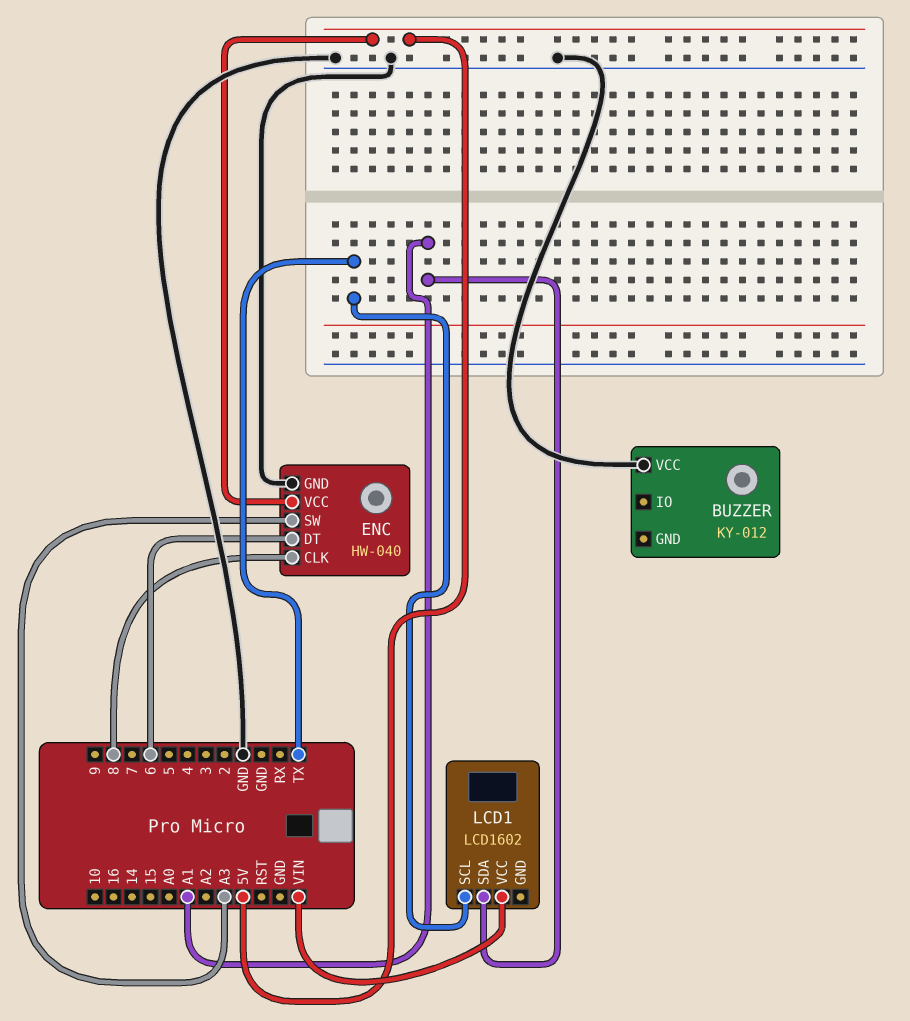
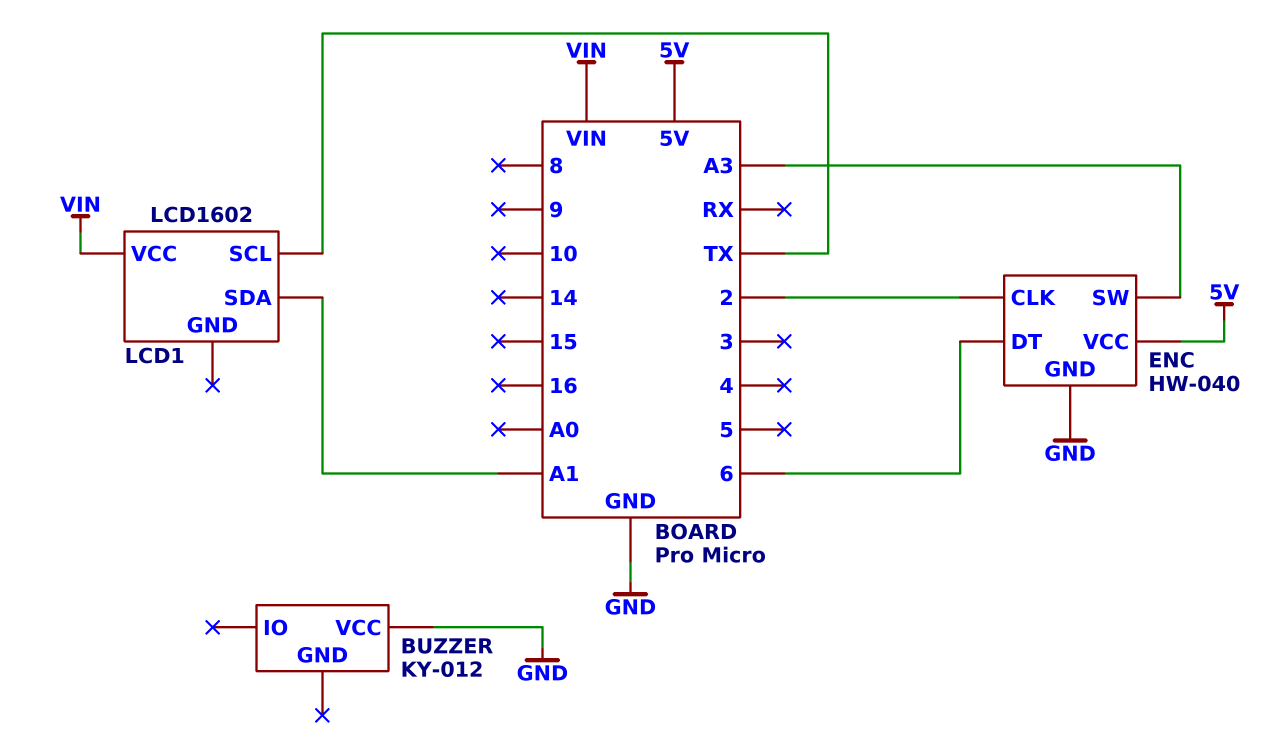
ENC pin CLK: 8 -> 2

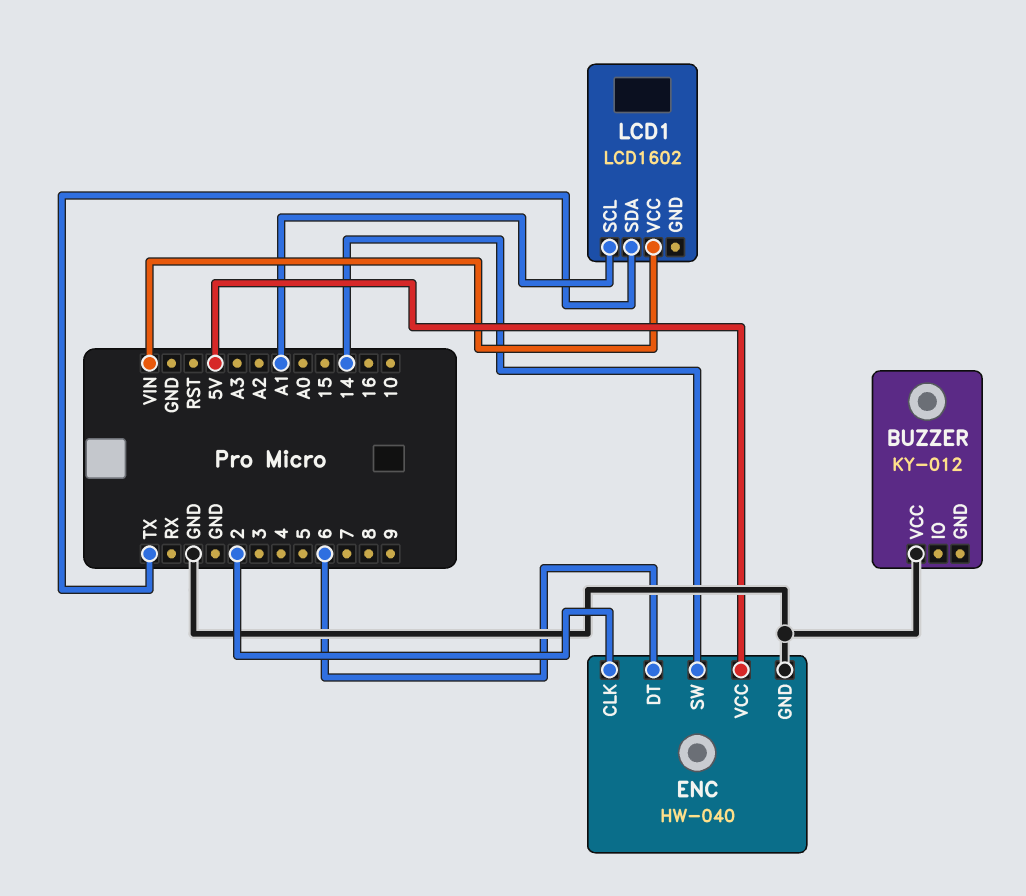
ENC pin SW: A3 -> 14
LCD1 pin SCL: TX -> A1
LCD1 pin SDA: A1 -> TX

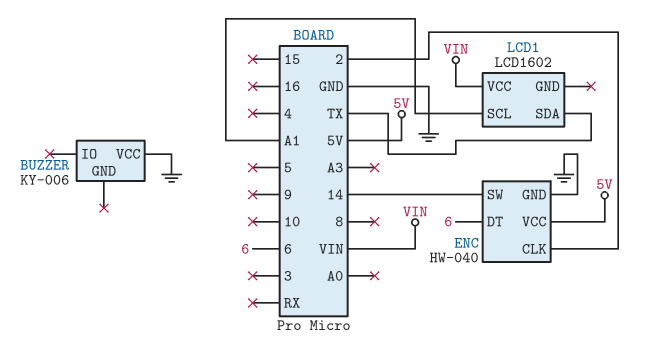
BUZZER: KY-012 -> KY-006

